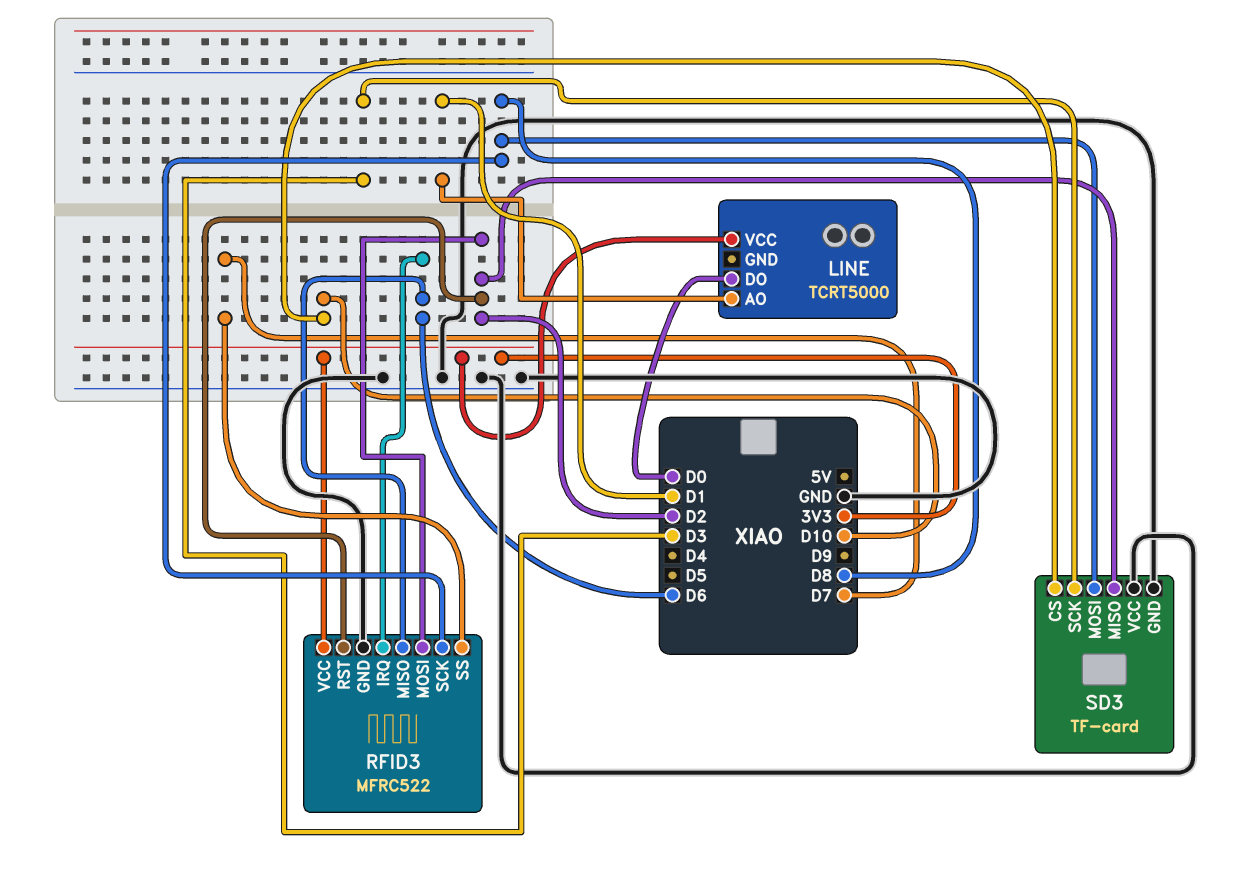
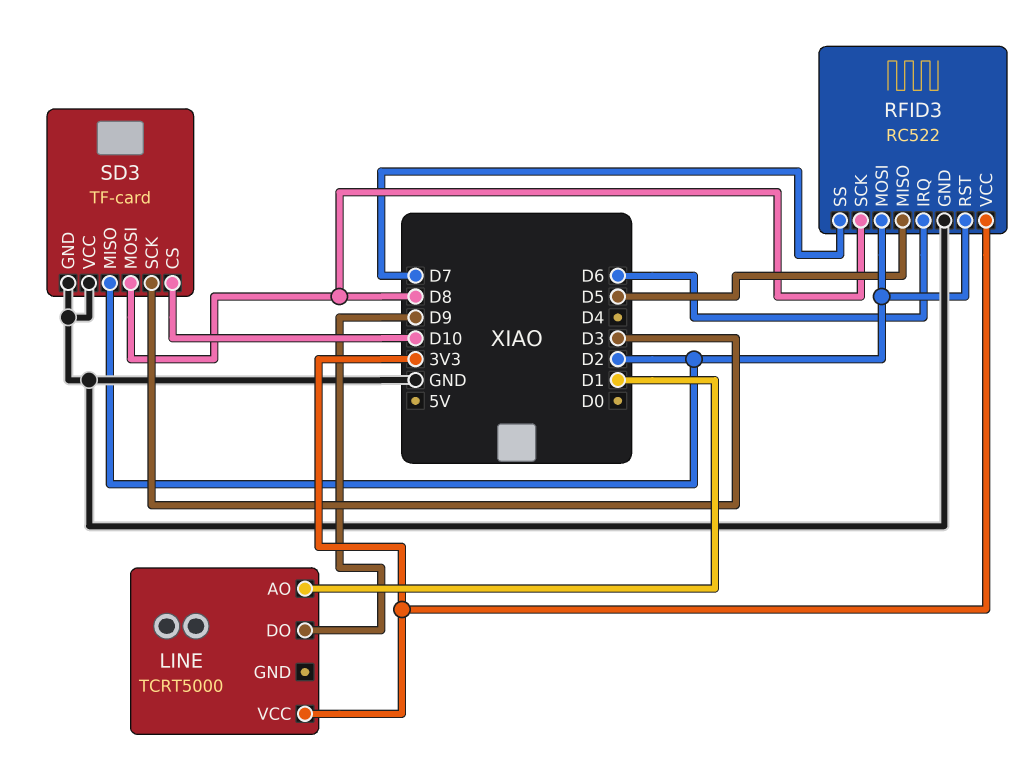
LINE pin DO: D0 -> D9
RFID3: MFRC522 -> RC522
RFID3 pin MISO: D6 -> D5

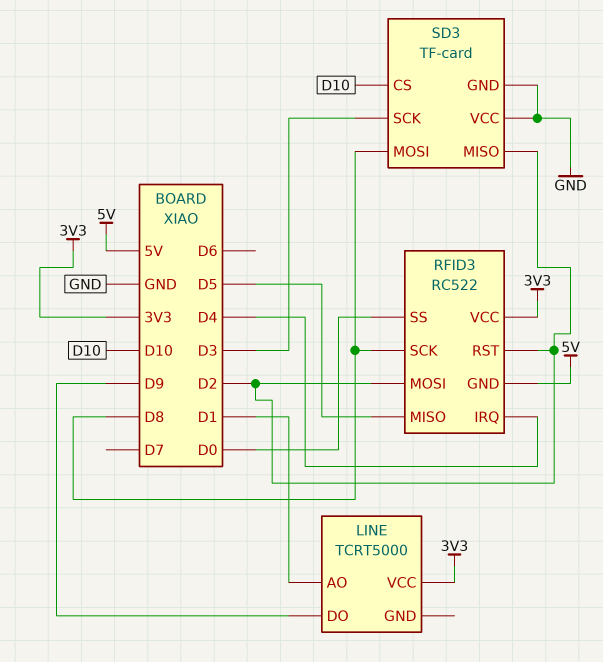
RFID3 pin GND: GND -> 5V
RFID3 pin IRQ: D6 -> D4
RFID3 pin SS: D7 -> D0

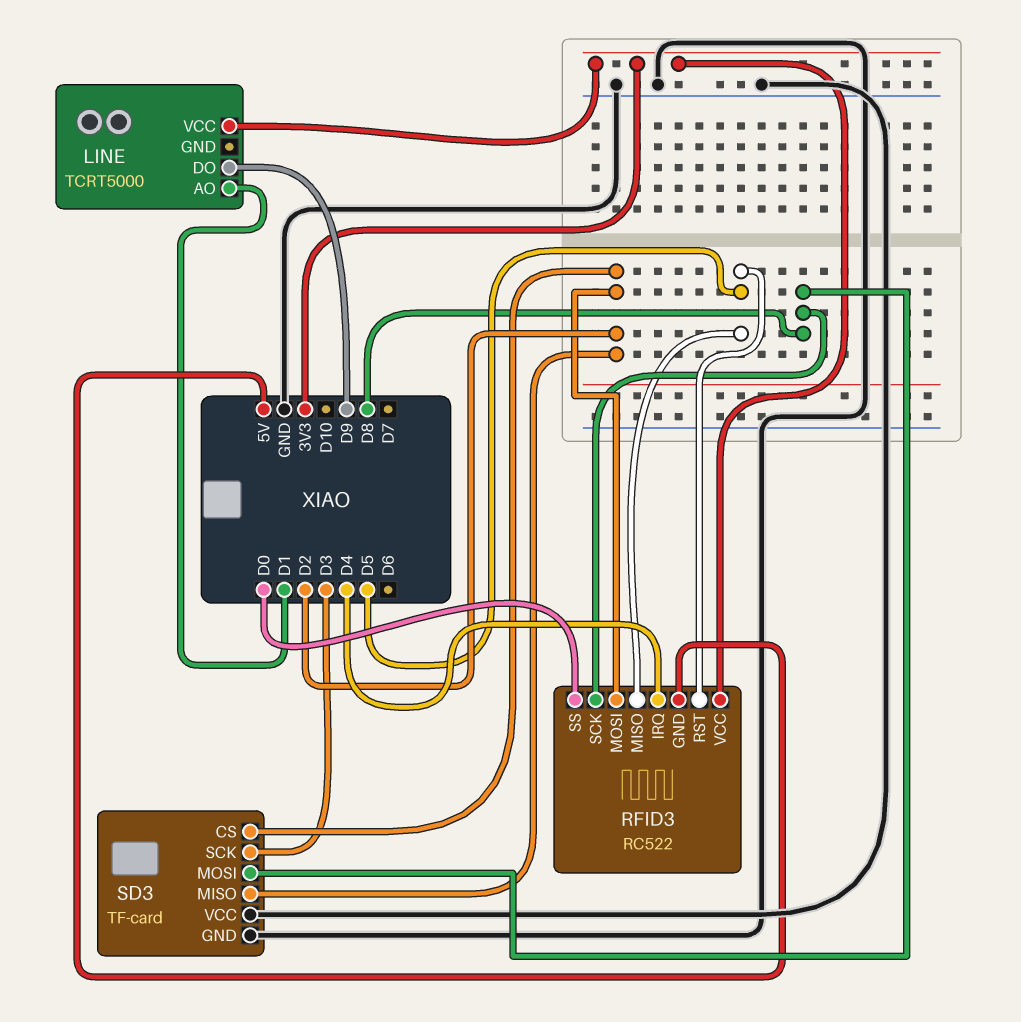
RFID3 pin RST: D2 -> D5
SD3 pin CS: D10 -> D2

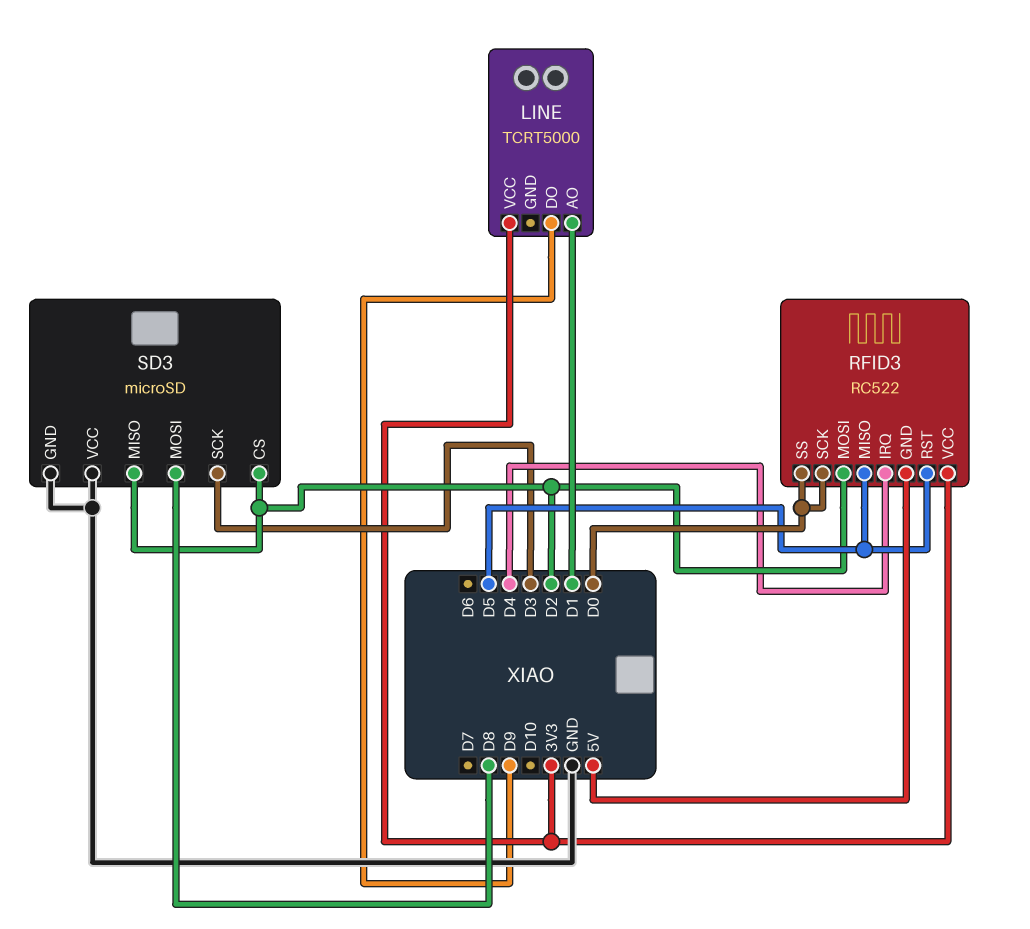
RFID3 pin SCK: D8 -> D0
SD3: TF-card -> microSD

